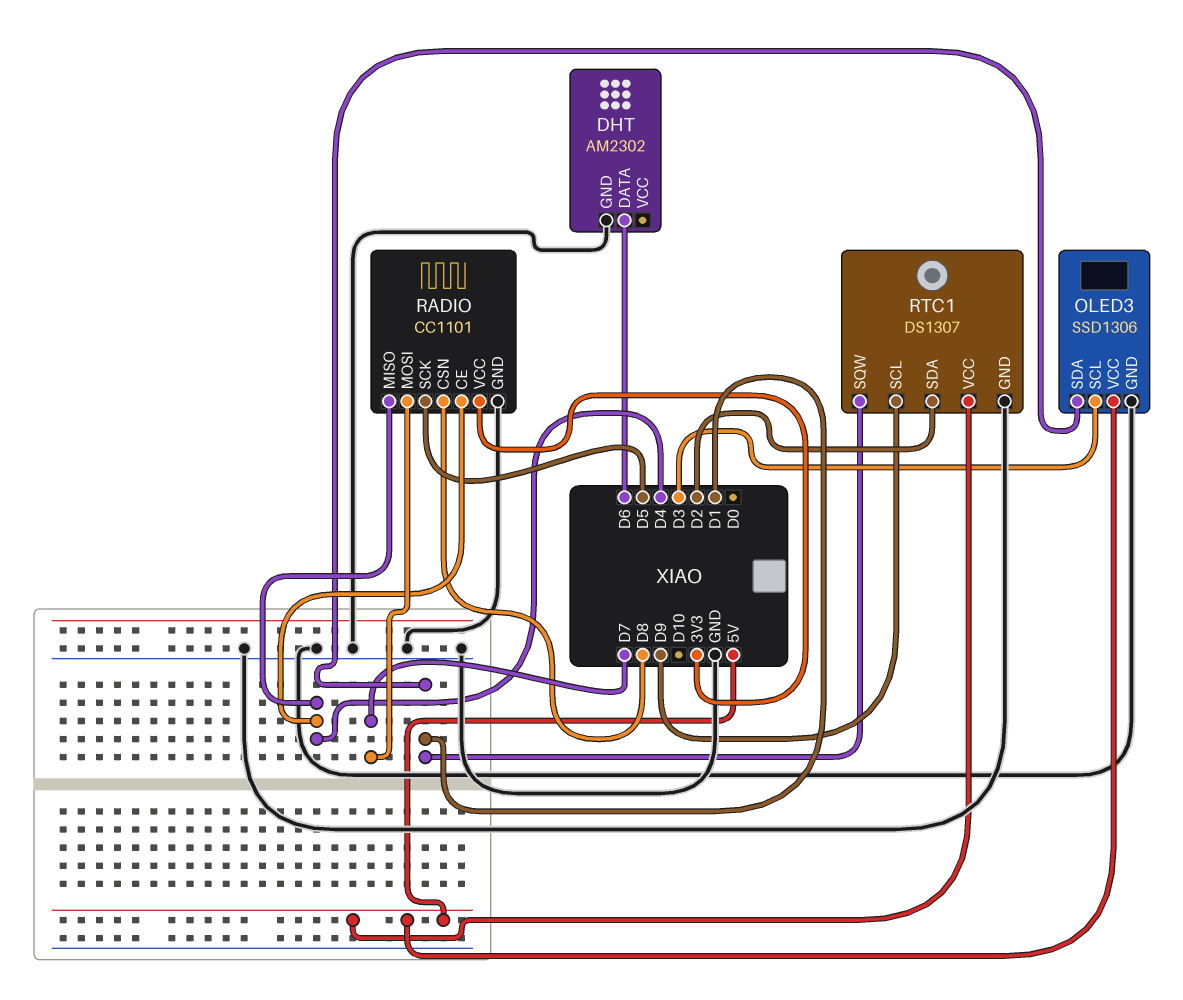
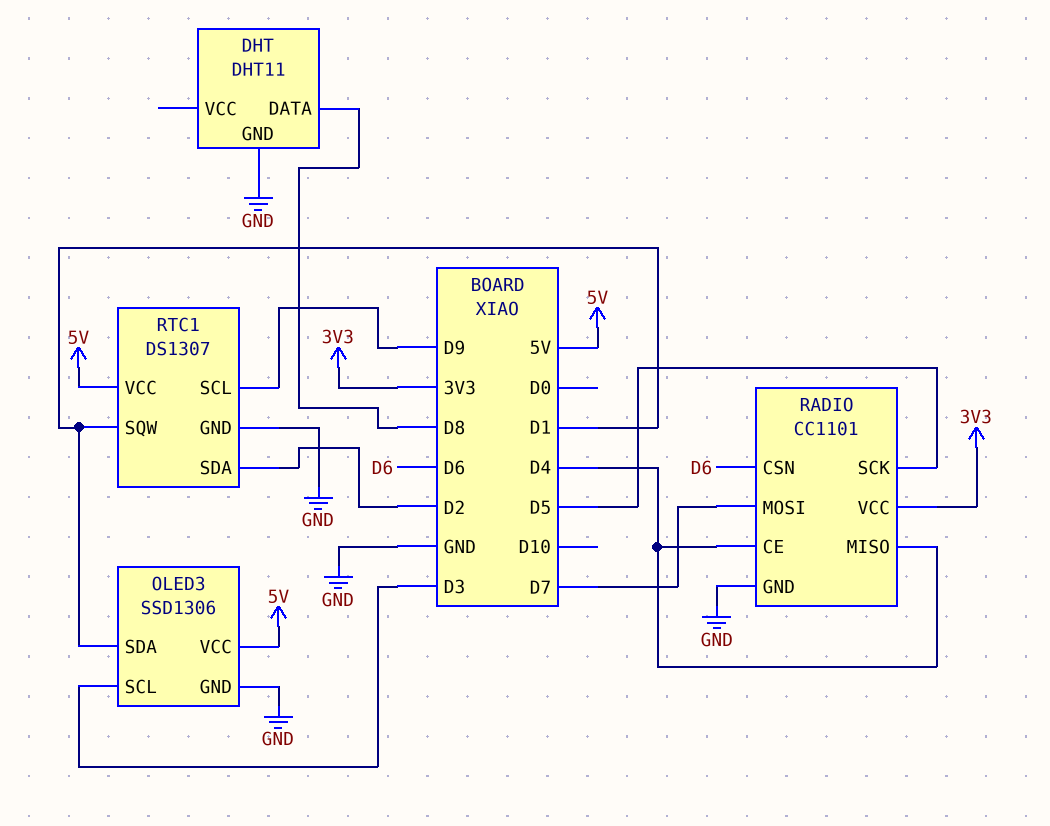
DHT: AM2302 -> DHT11
DHT pin DATA: D6 -> D8
RADIO pin CSN: D8 -> D6

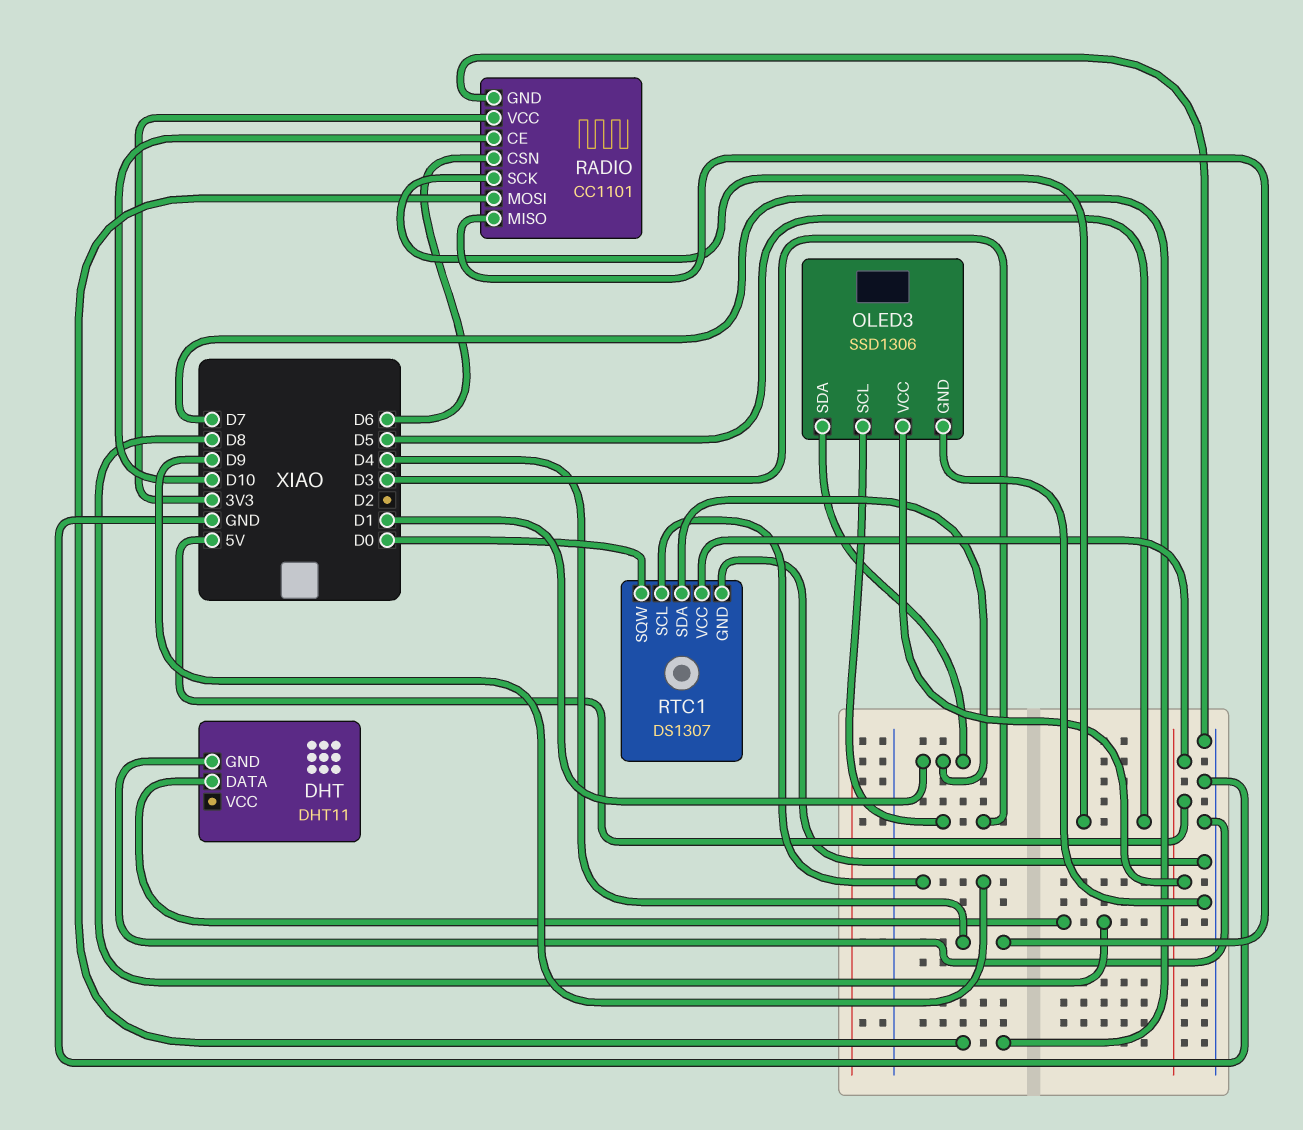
RADIO pin CE: D4 -> D10
RTC1 pin SDA: D2 -> D1
RTC1 pin SQW: D1 -> D0

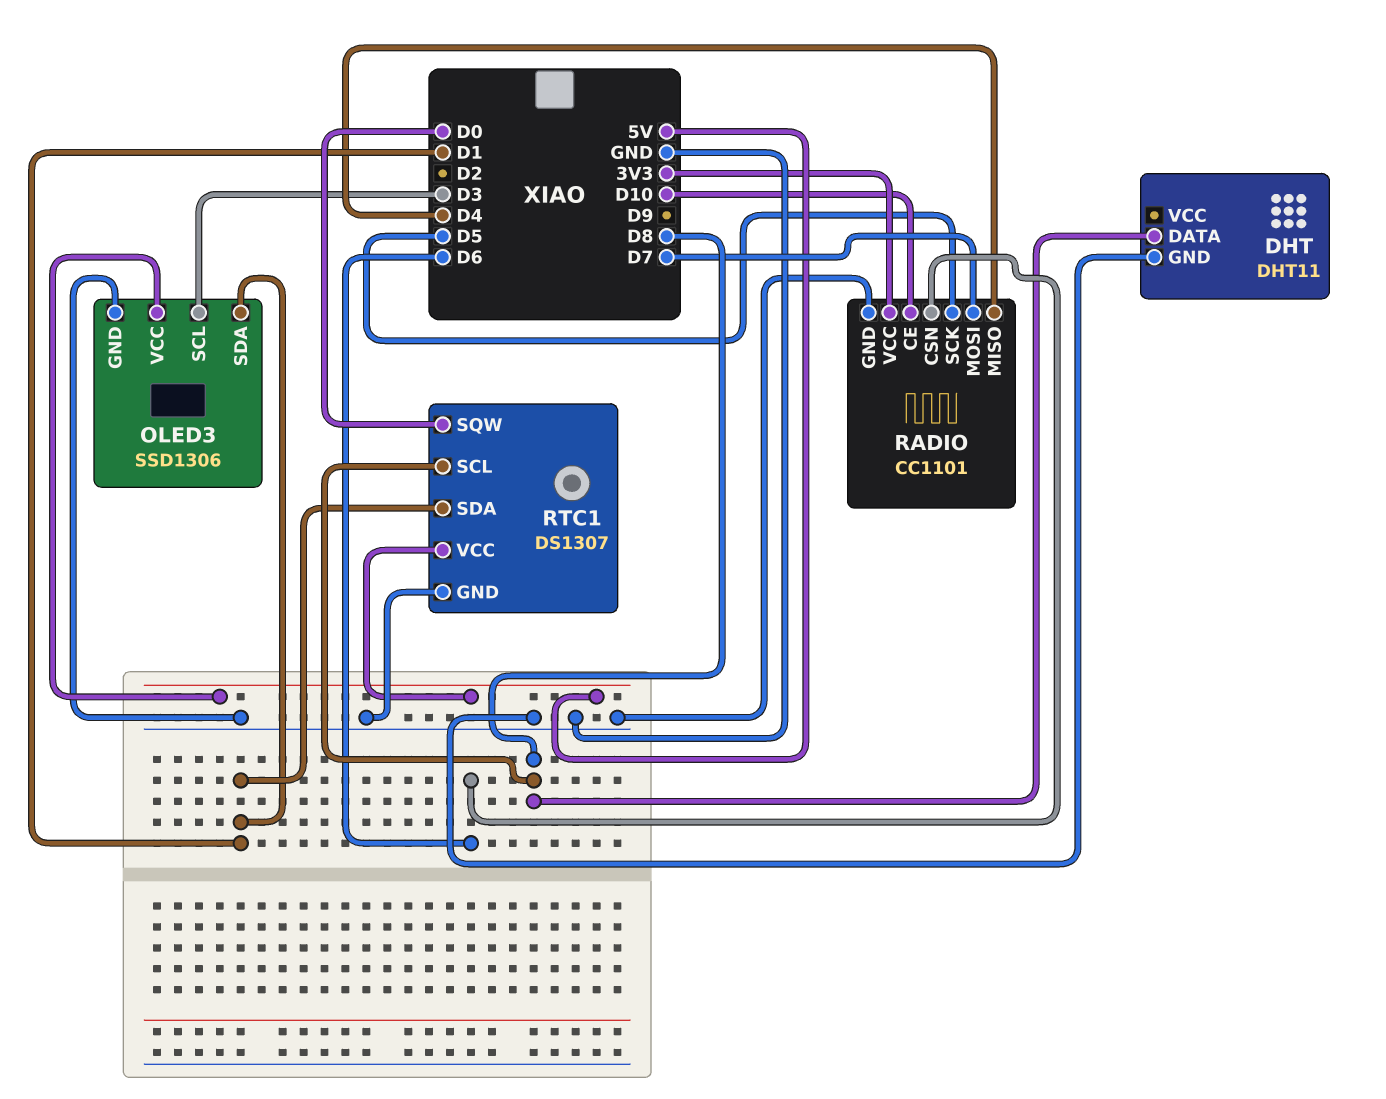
RTC1 pin SCL: D9 -> D8

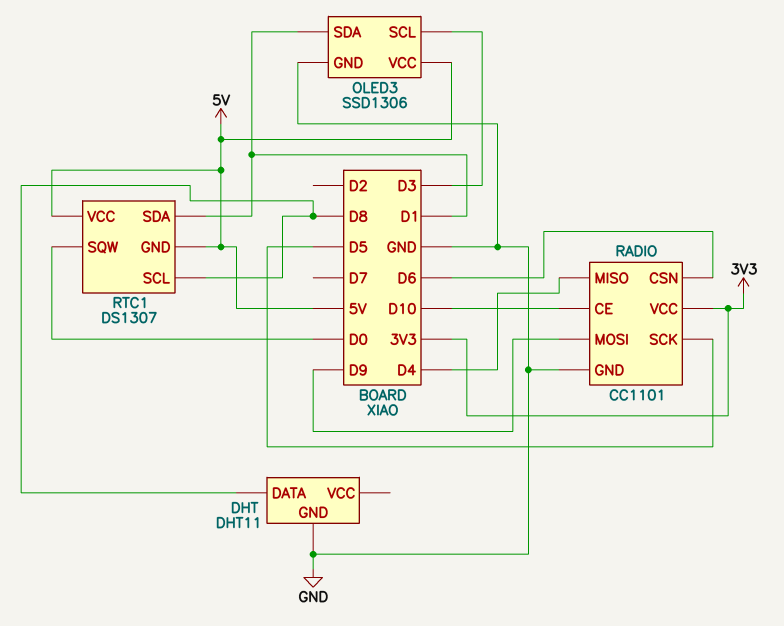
RADIO pin MOSI: D7 -> D9
RTC1 pin GND: GND -> 5V

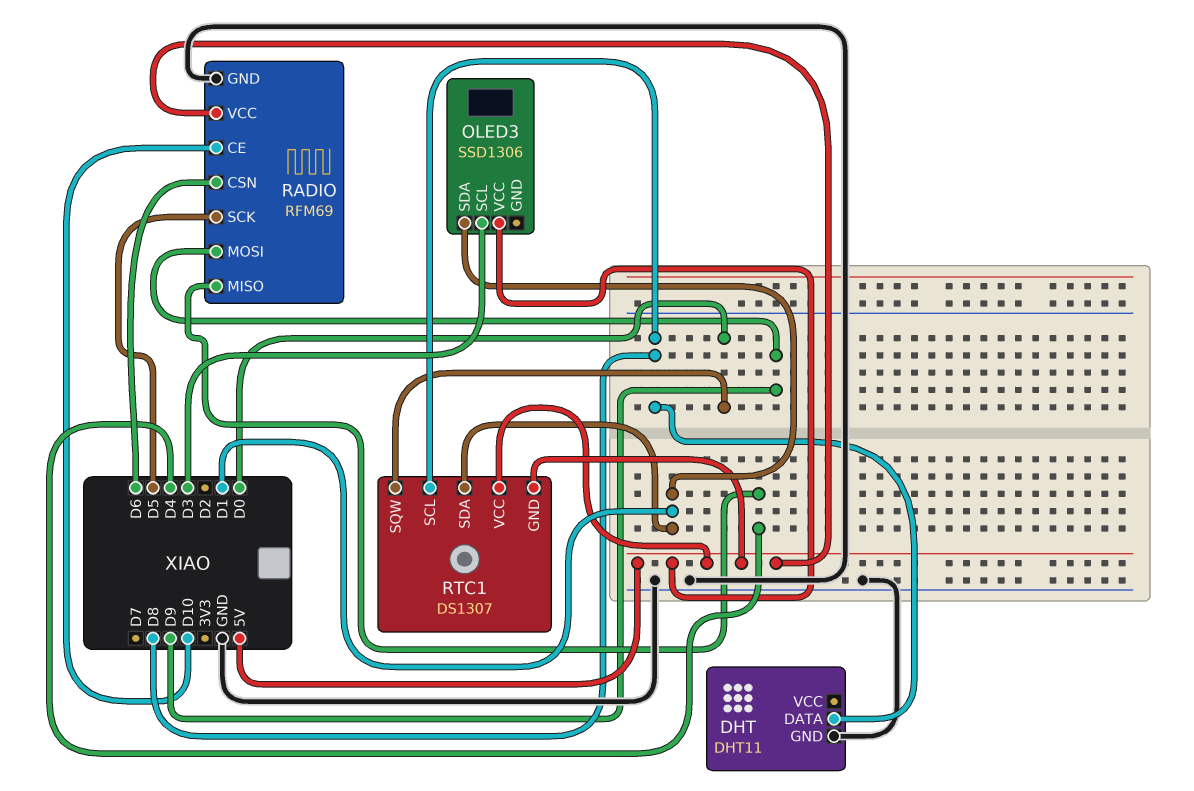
OLED3 pin GND: GND -> none
RADIO: CC1101 -> RFM69
RADIO pin VCC: 3V3 -> 5V

